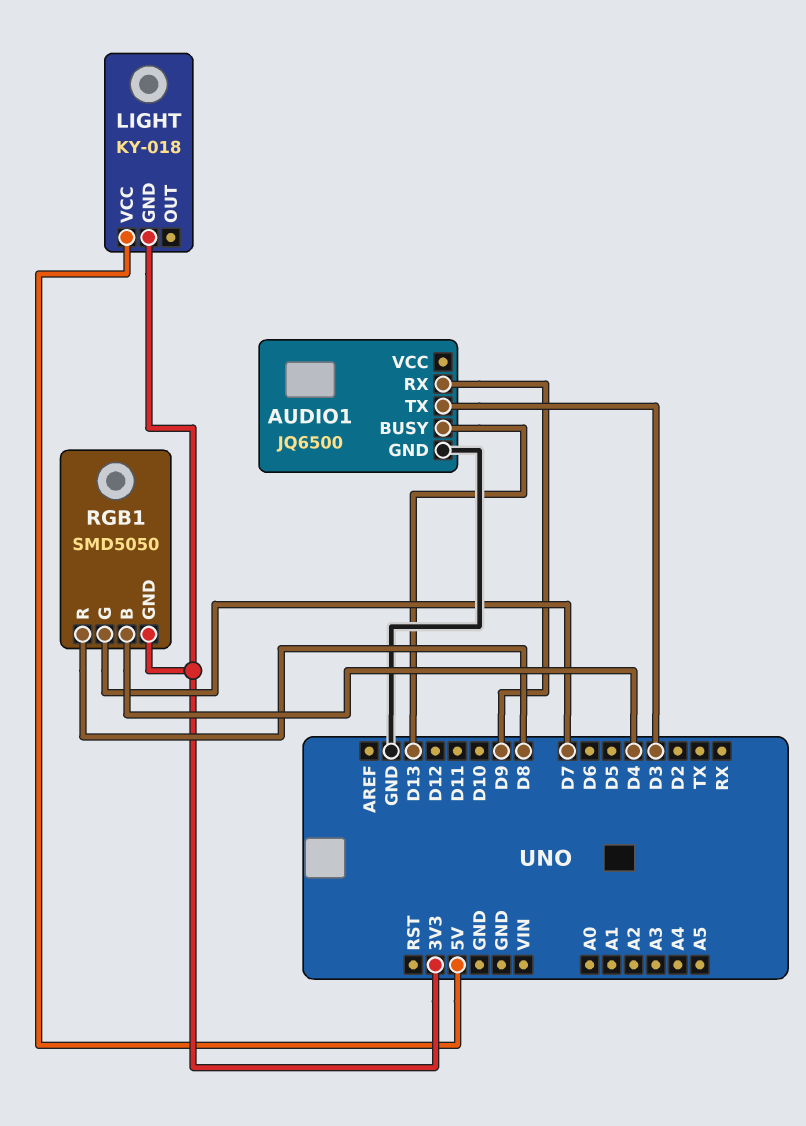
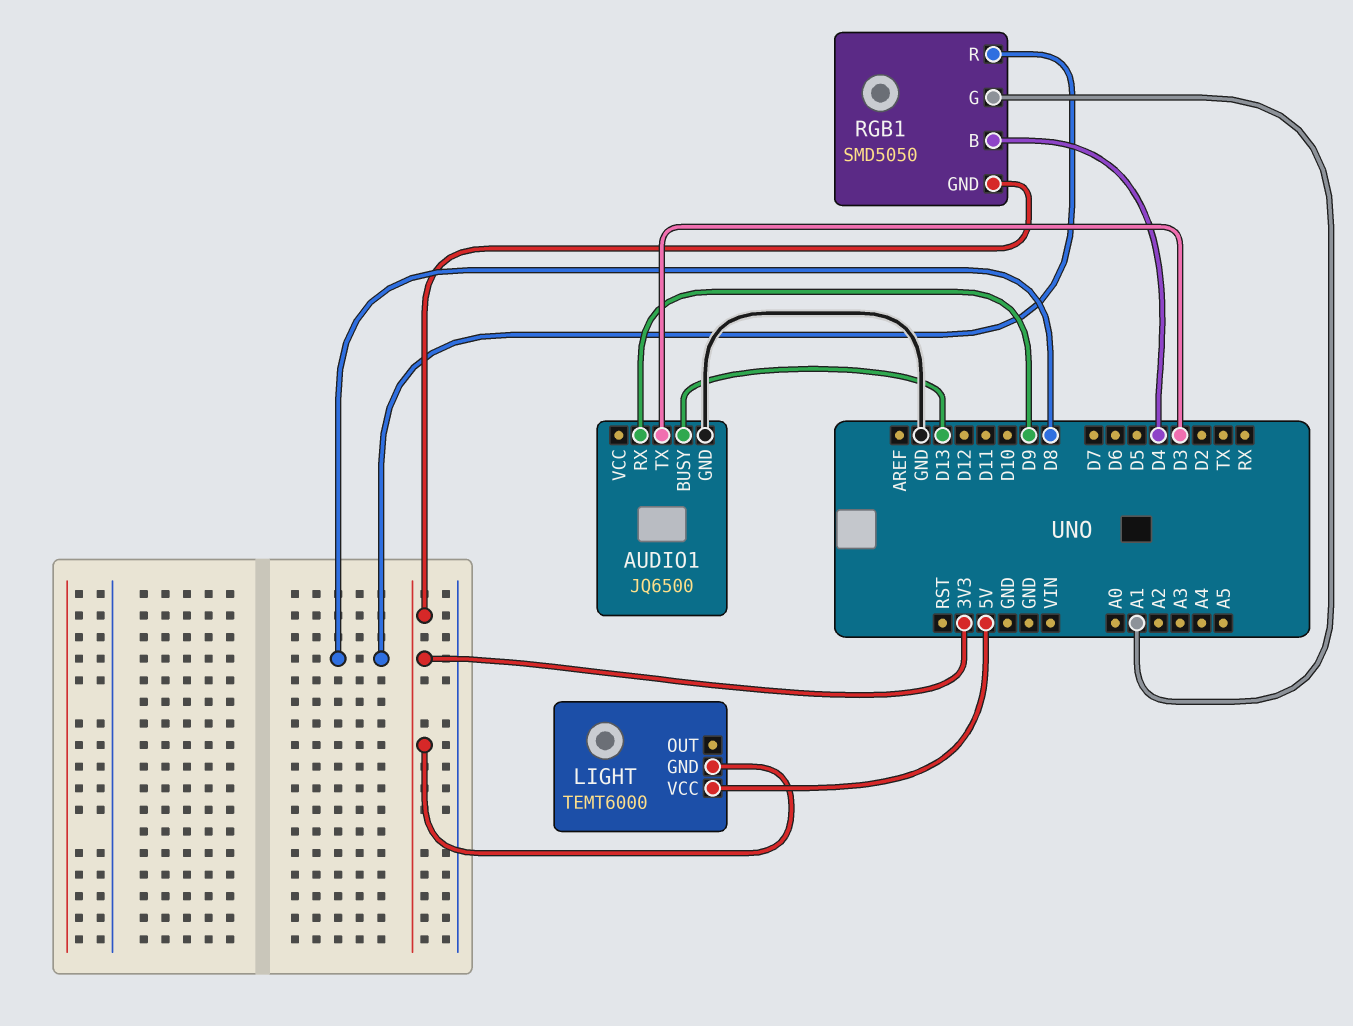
LIGHT: KY-018 -> TEMT6000
RGB1 pin G: D7 -> A1

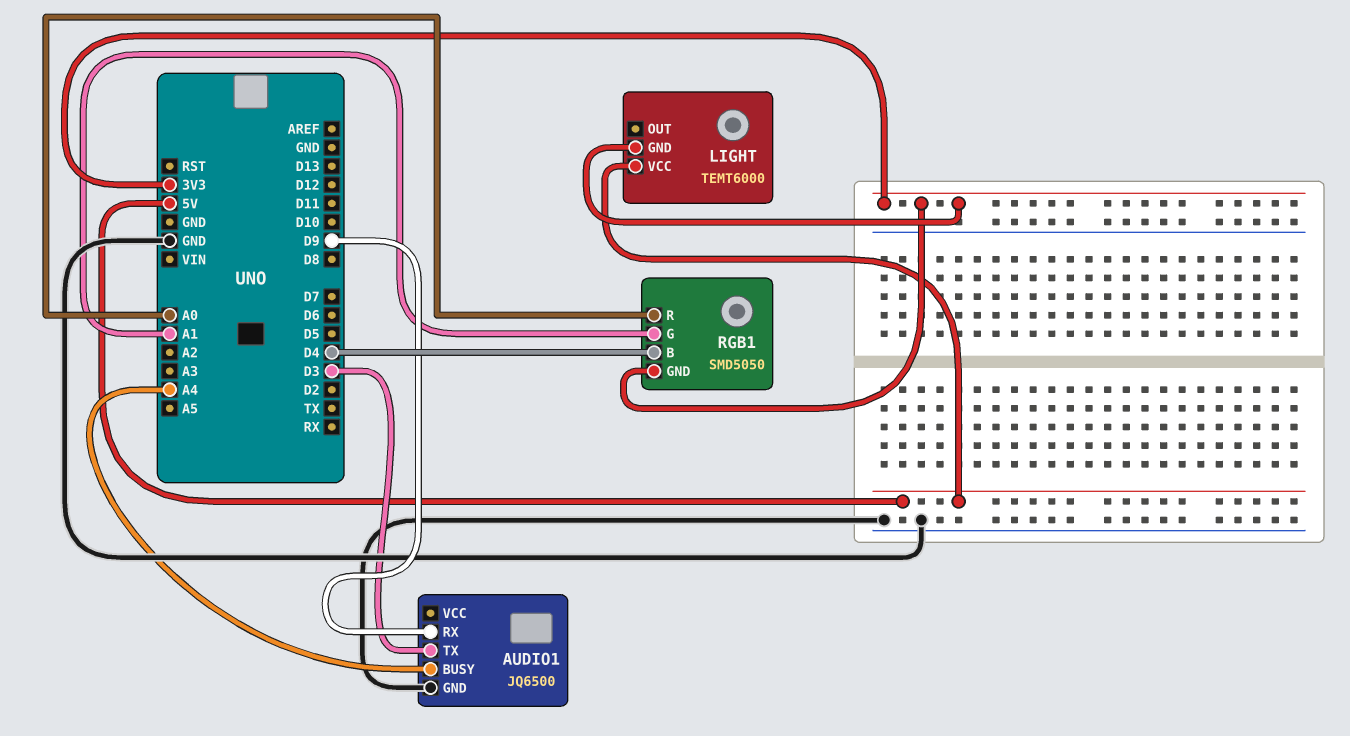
AUDIO1 pin BUSY: D13 -> A4
RGB1 pin R: D8 -> A0

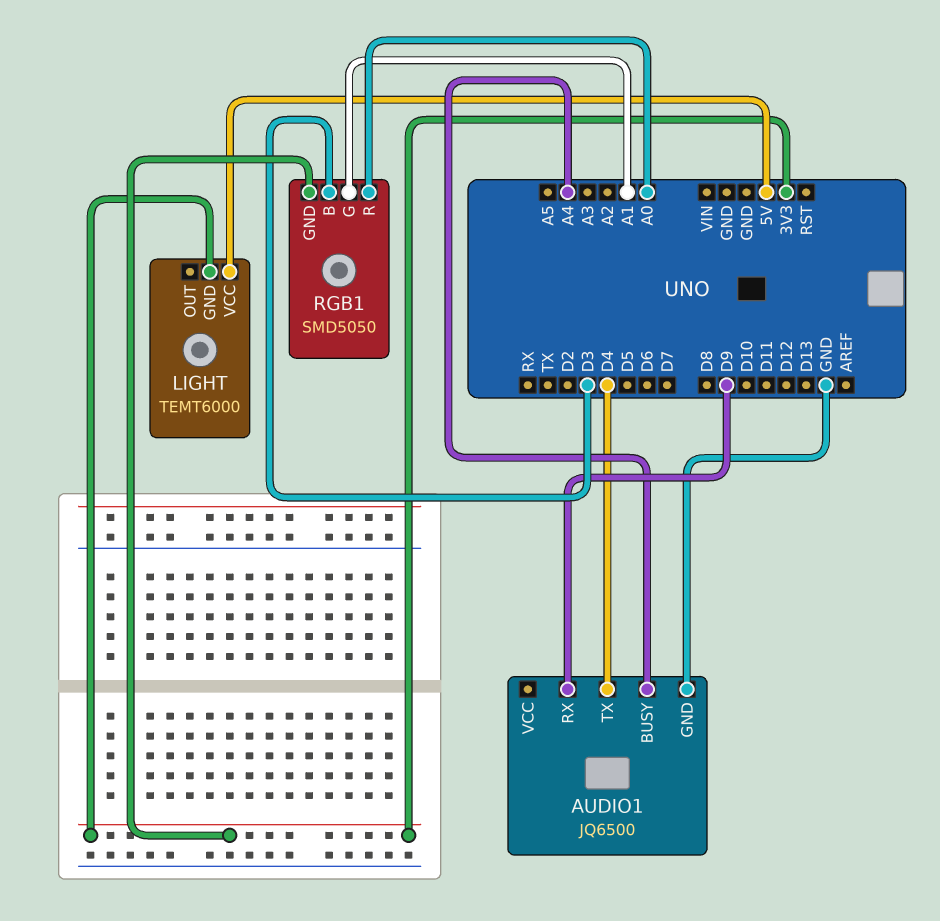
AUDIO1 pin TX: D3 -> D4
RGB1 pin B: D4 -> D3

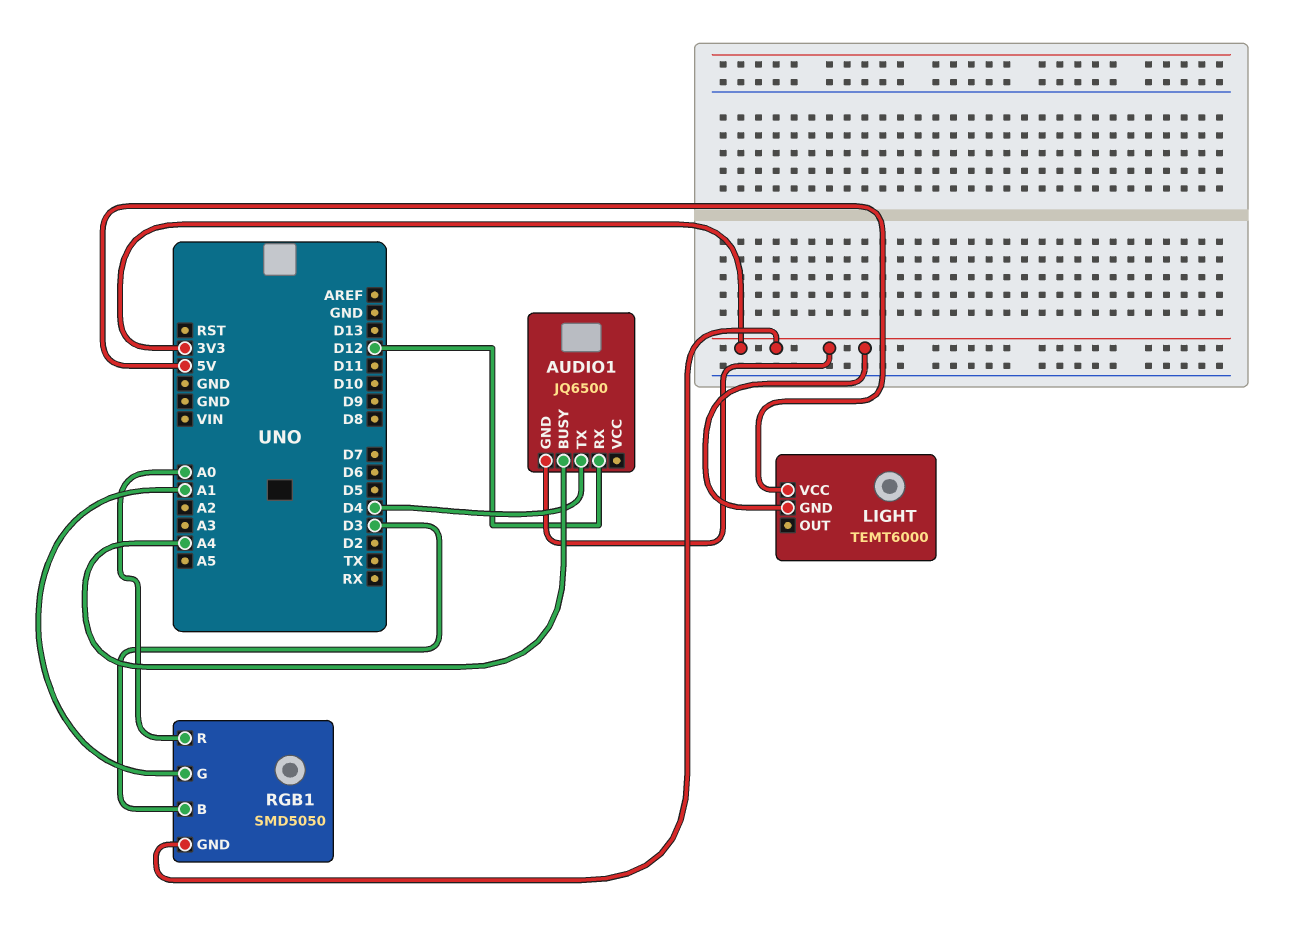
AUDIO1 pin GND: GND -> 3V3
AUDIO1 pin RX: D9 -> D12

